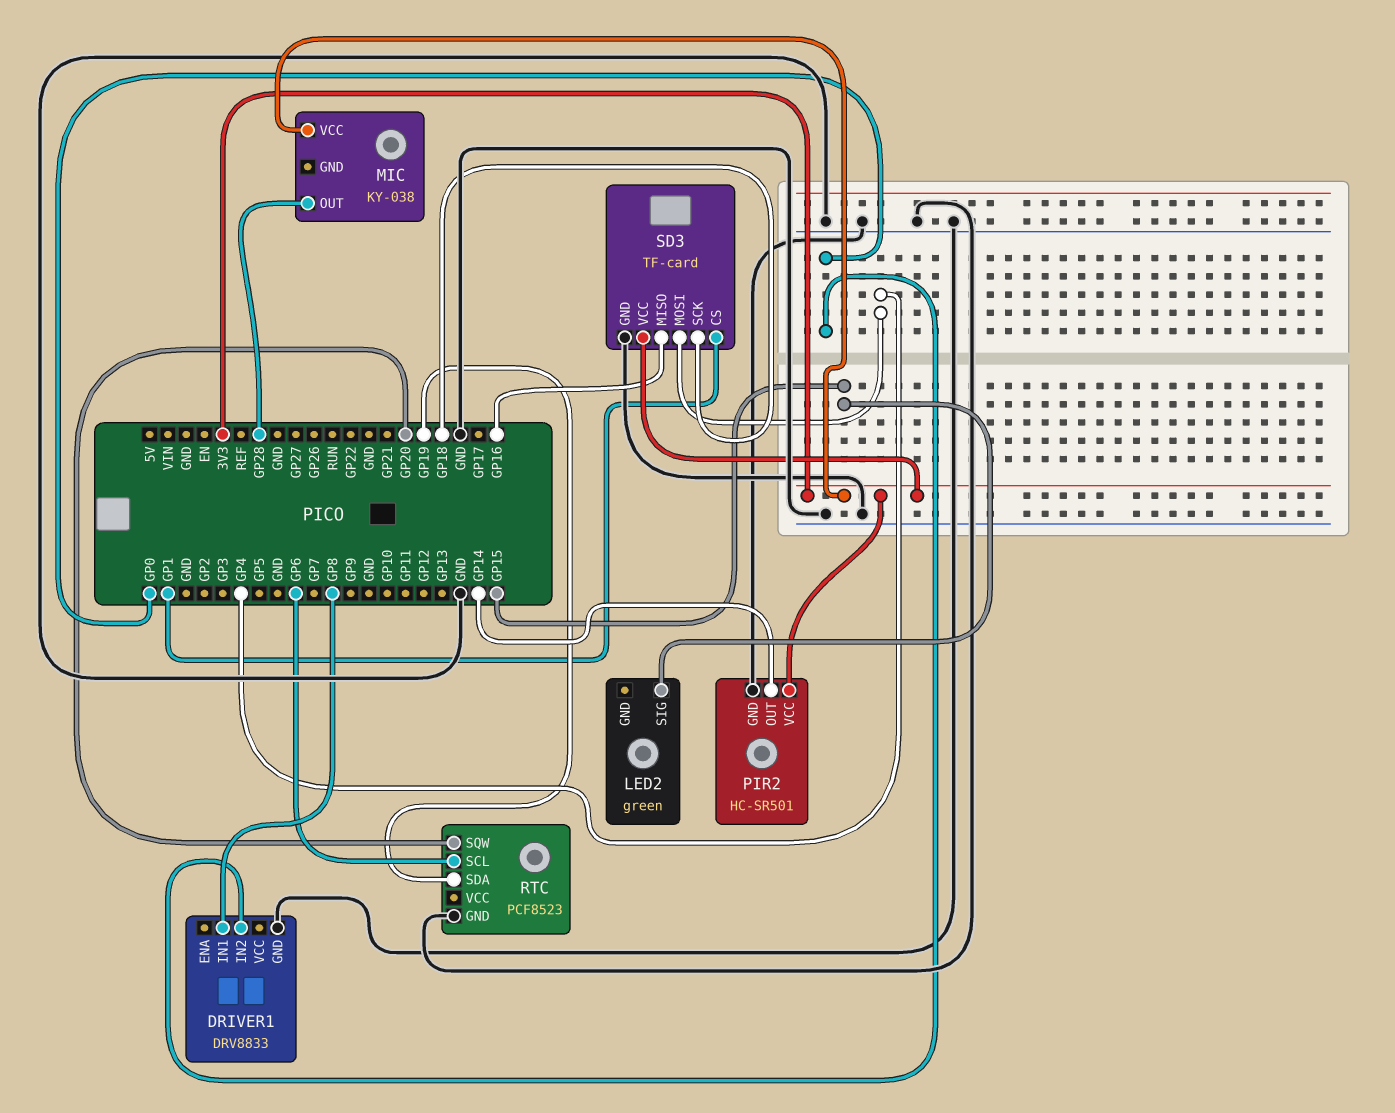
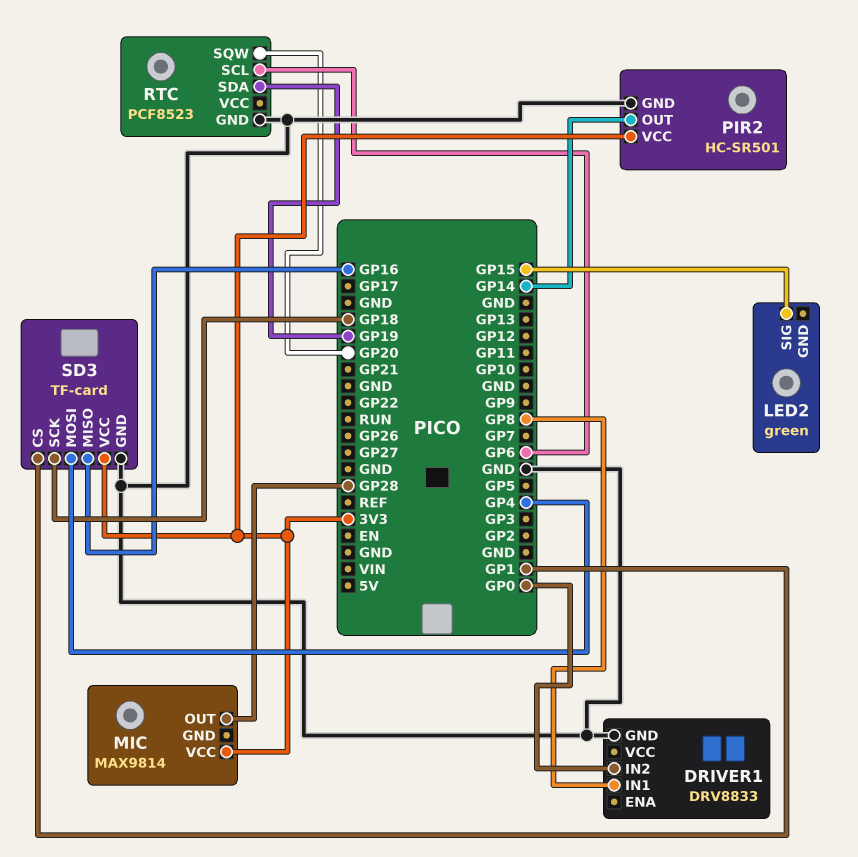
MIC: KY-038 -> MAX9814

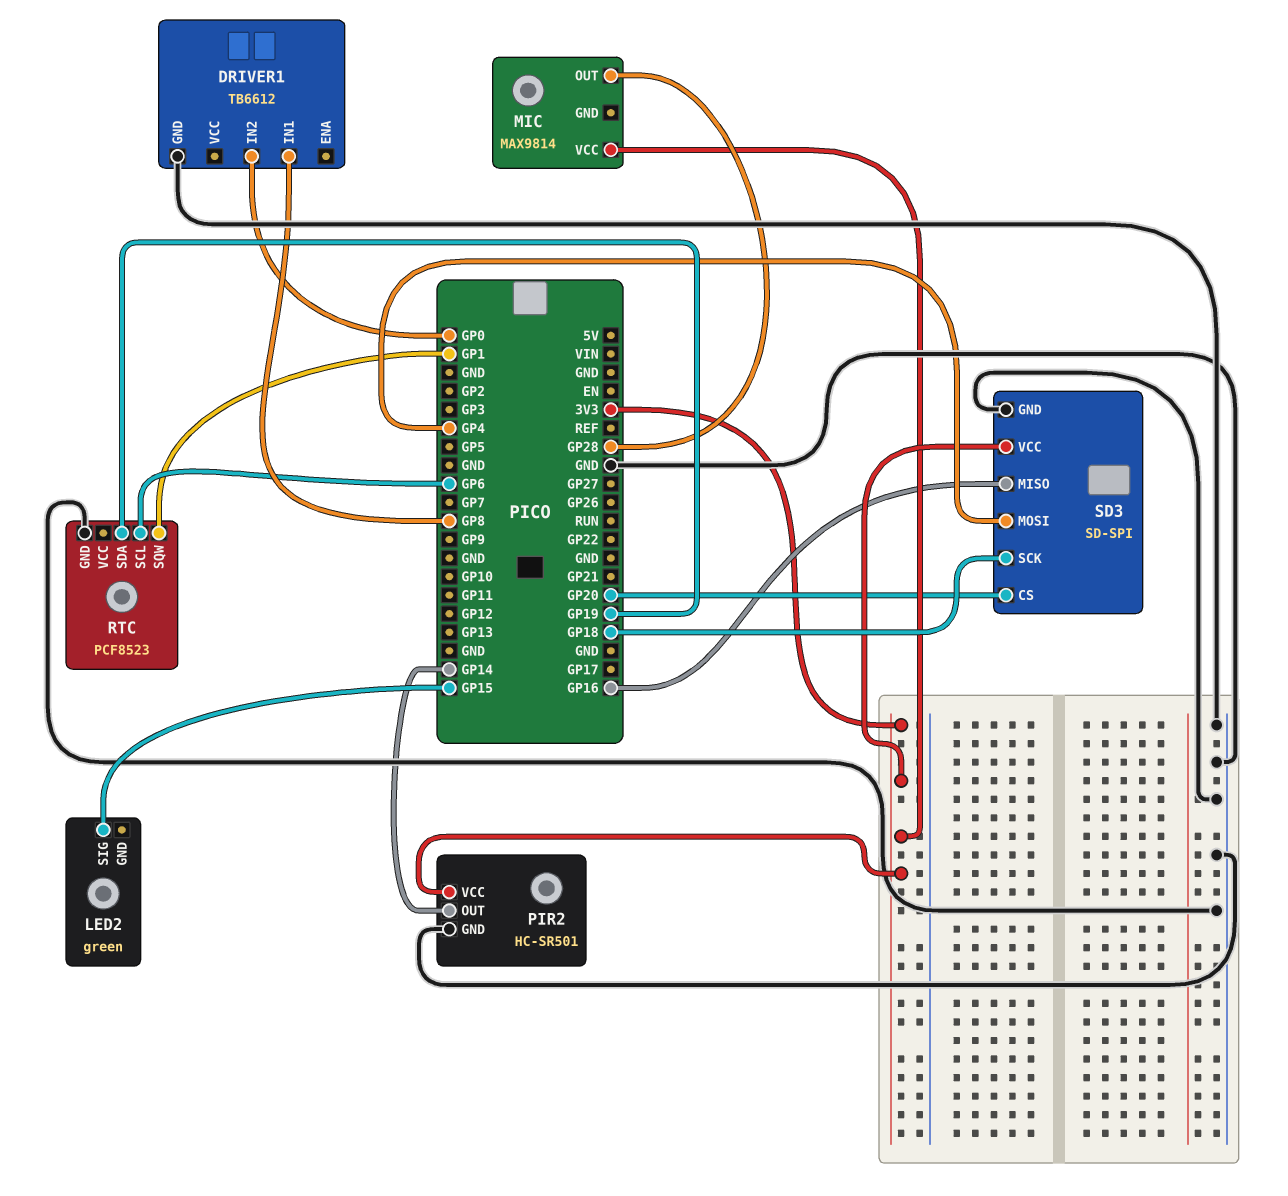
DRIVER1: DRV8833 -> TB6612
RTC pin SQW: GP20 -> GP1
SD3: TF-card -> SD-SPI
SD3 pin CS: GP1 -> GP20

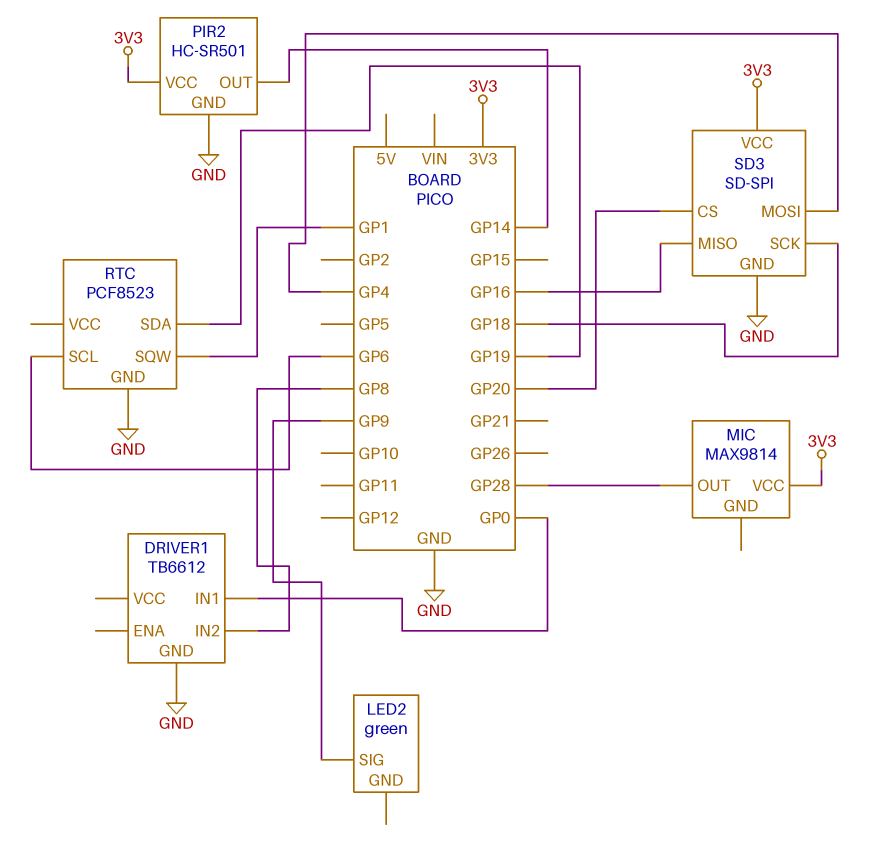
DRIVER1 pin IN1: GP8 -> GP0
DRIVER1 pin IN2: GP0 -> GP8
LED2 pin SIG: GP15 -> GP9

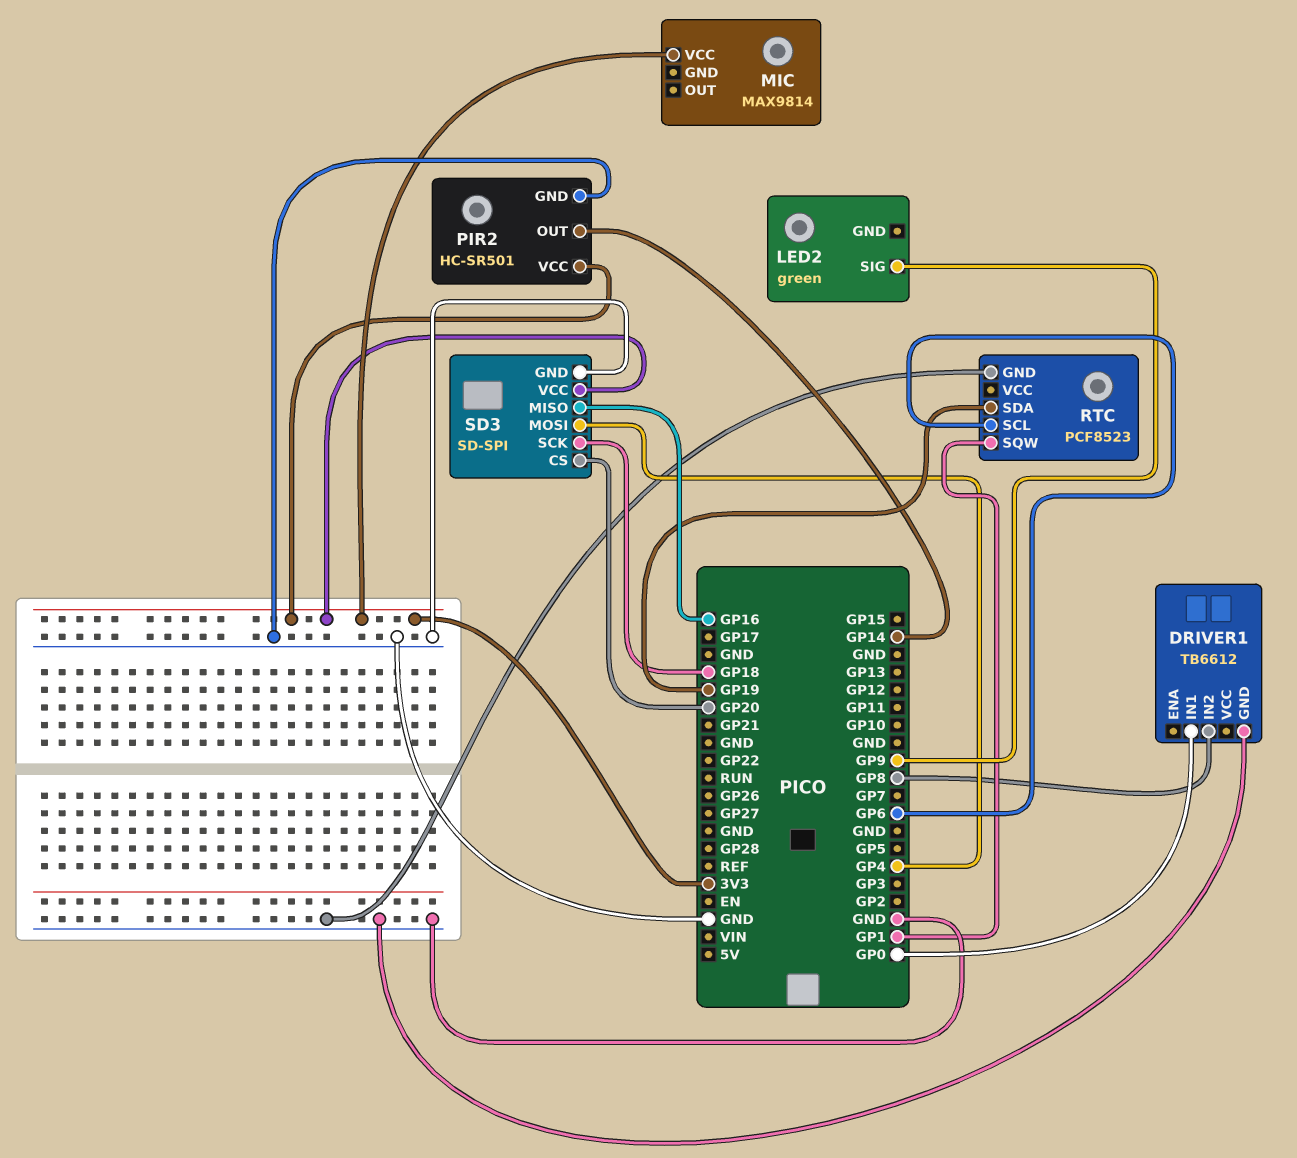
MIC pin OUT: GP28 -> none

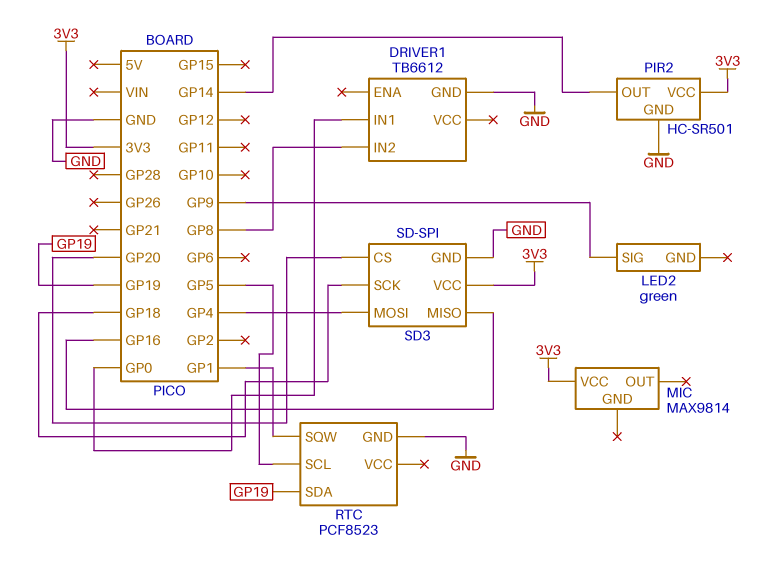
RTC pin SCL: GP6 -> GP5

